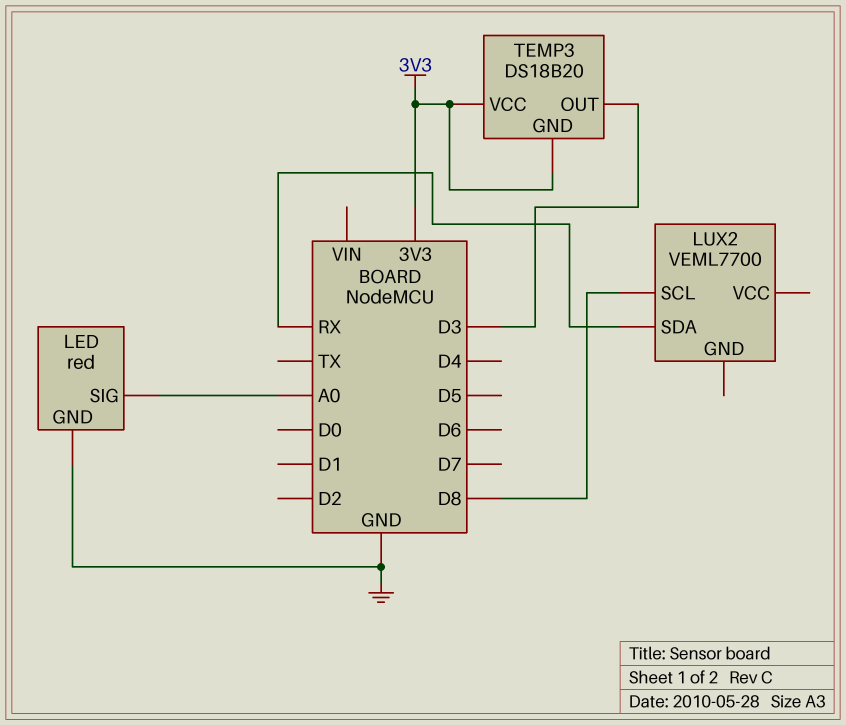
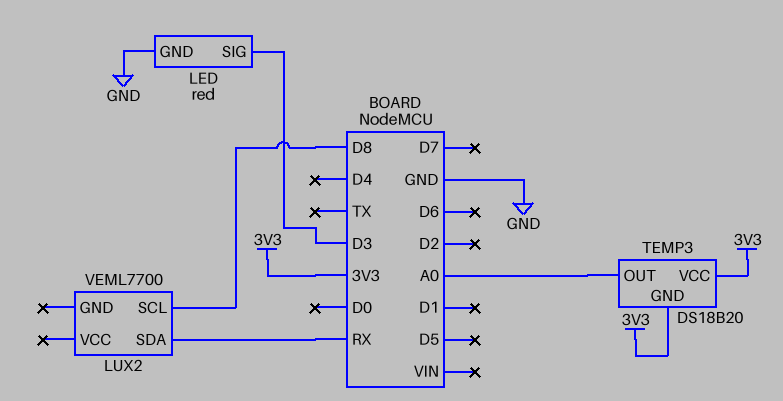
LED pin SIG: A0 -> D3
TEMP3 pin OUT: D3 -> A0

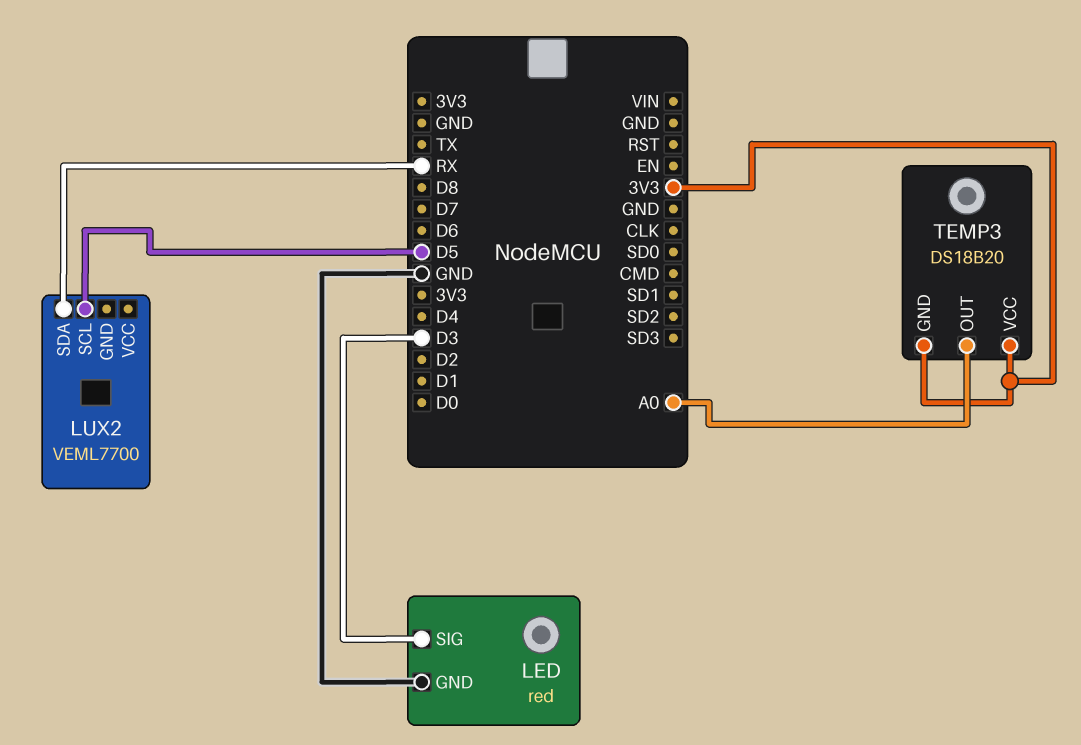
LUX2 pin SCL: D8 -> D5

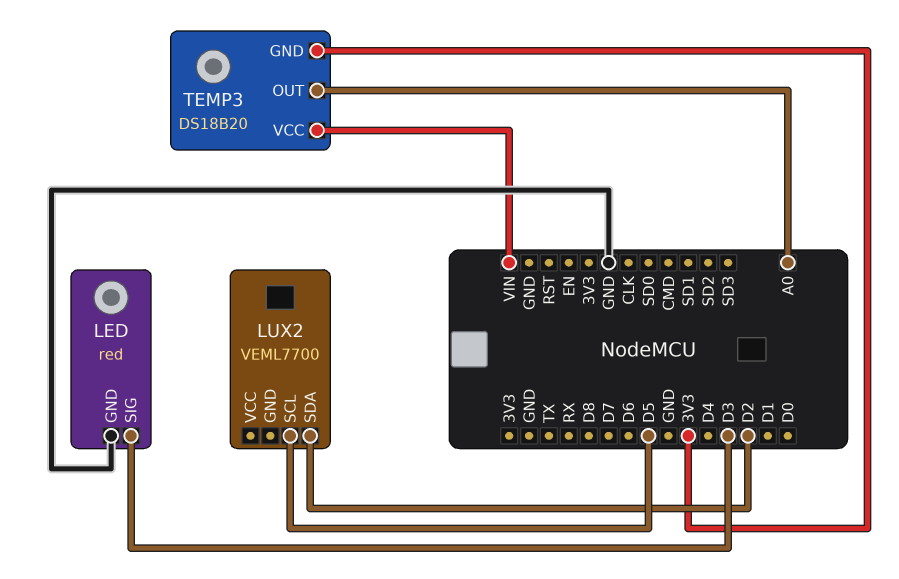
LUX2 pin SDA: RX -> D2
TEMP3 pin VCC: 3V3 -> VIN

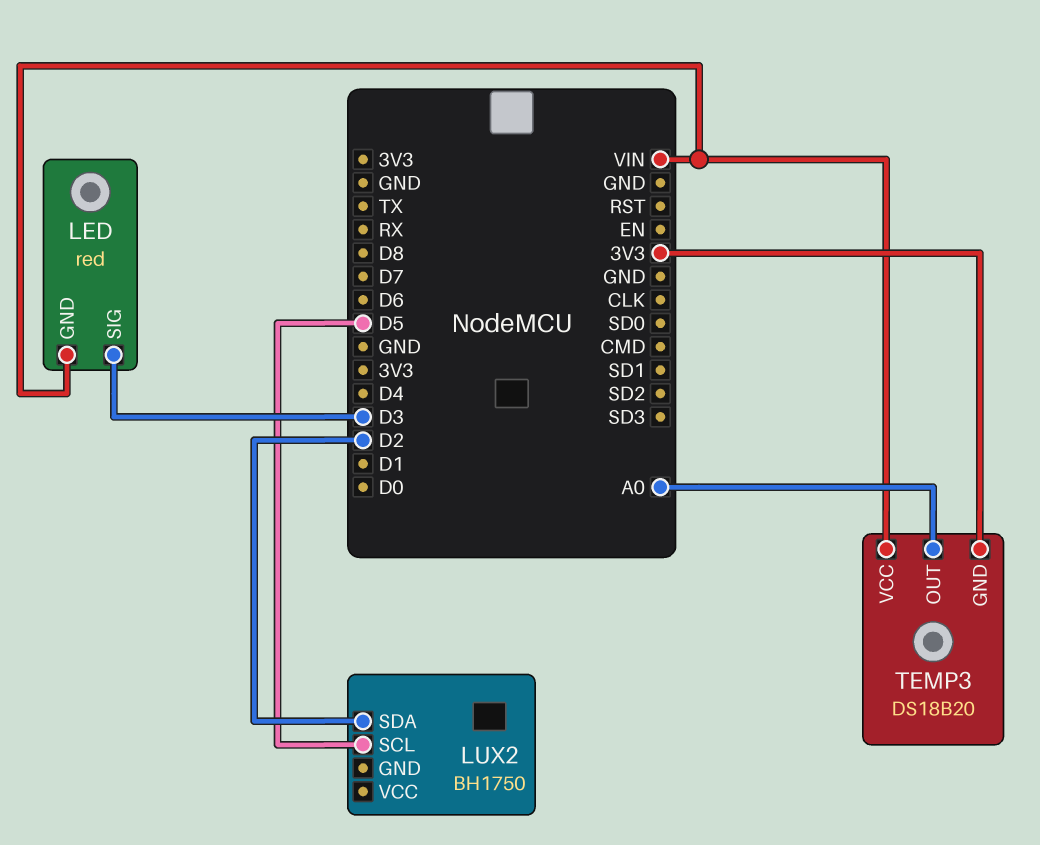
LED pin GND: GND -> VIN
LUX2: VEML7700 -> BH1750

